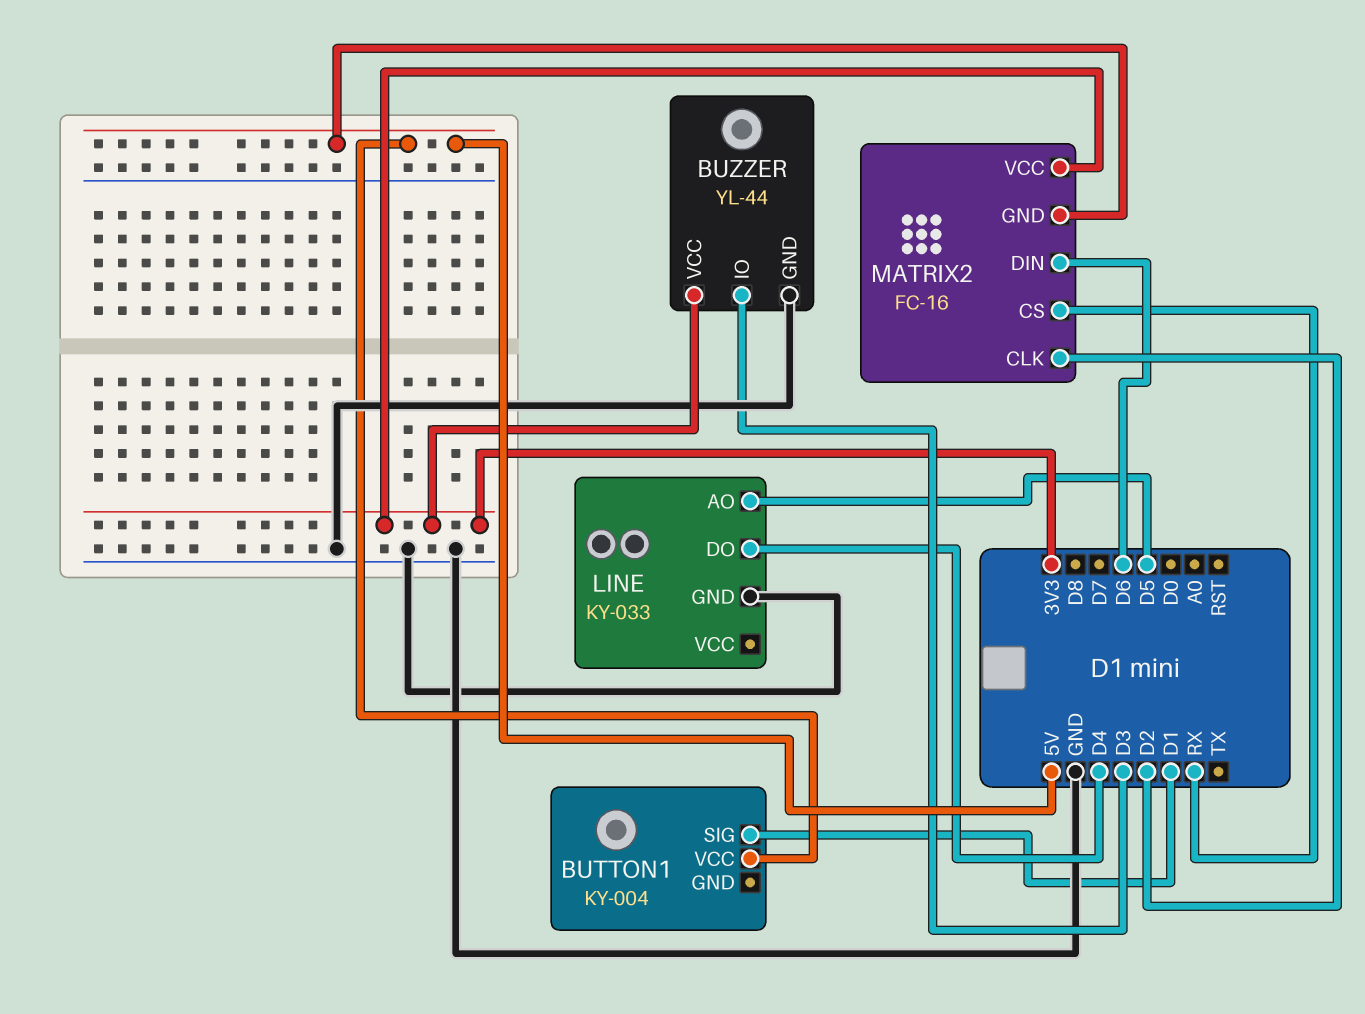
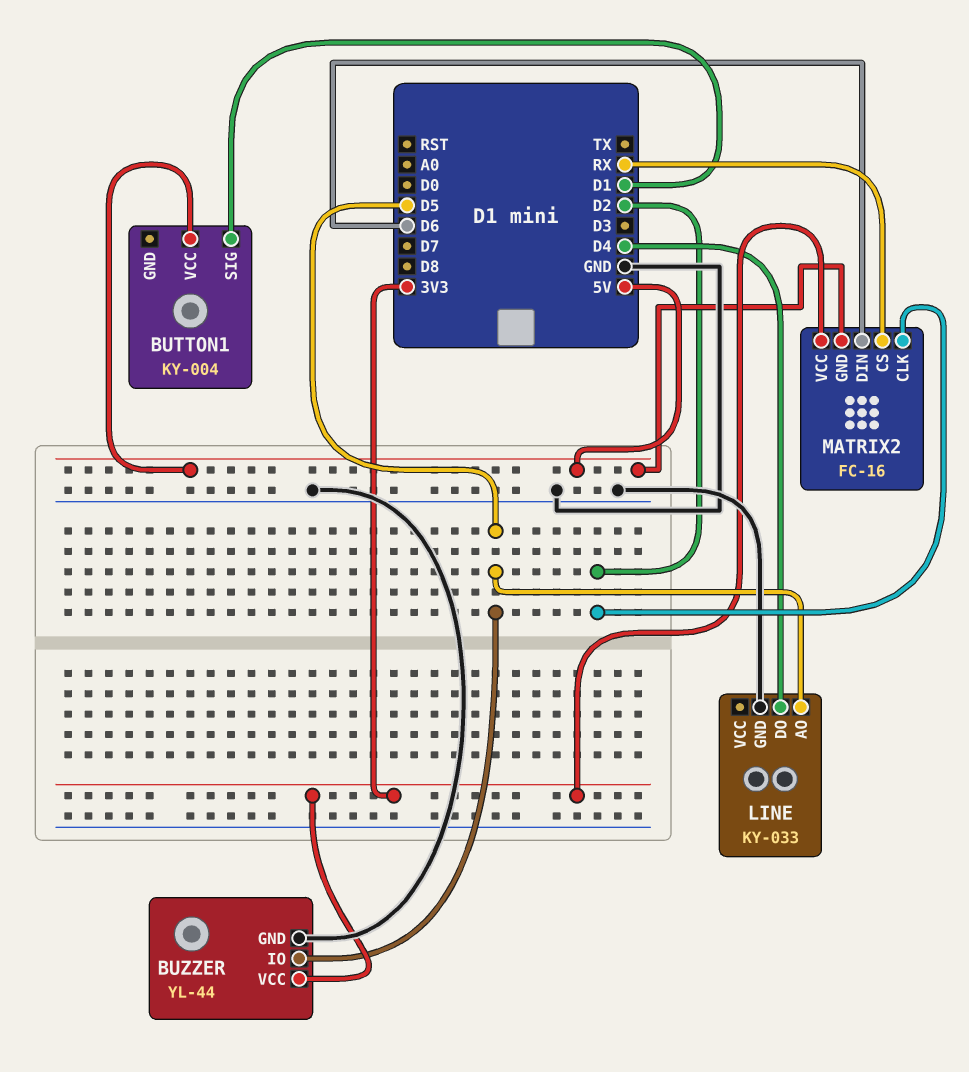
BUZZER pin IO: D3 -> D5

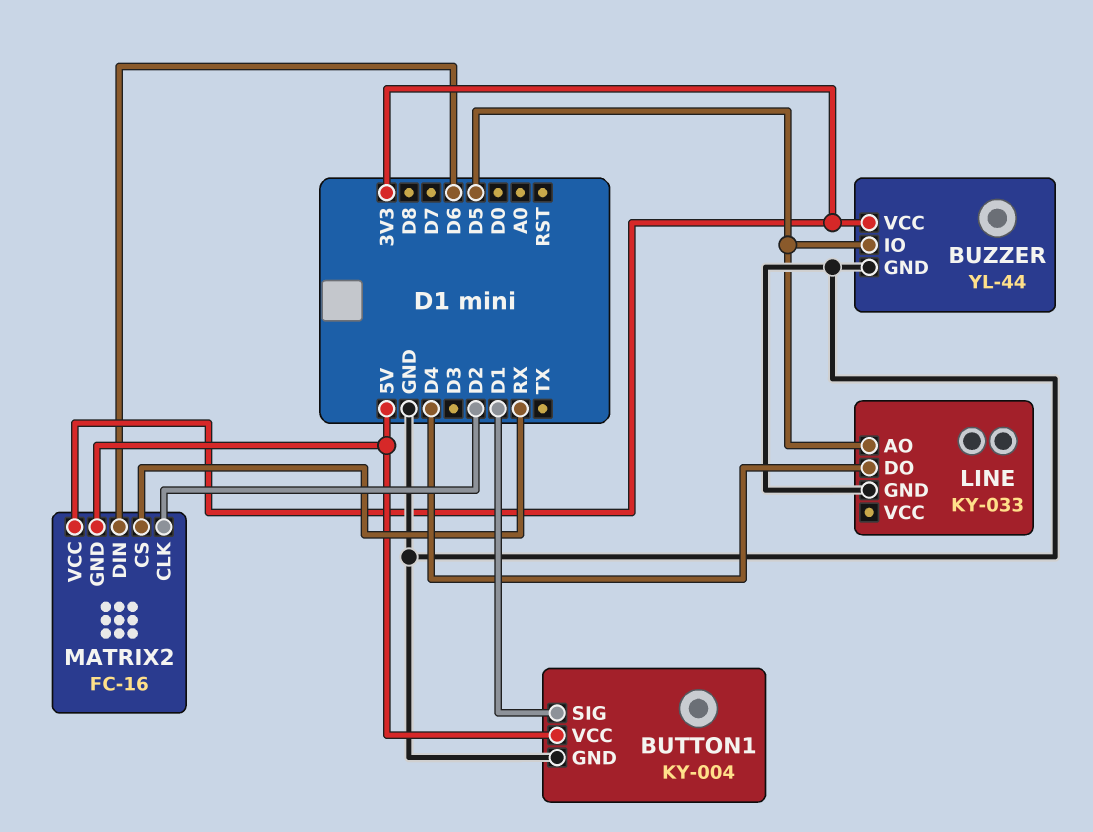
BUTTON1 pin GND: none -> GND

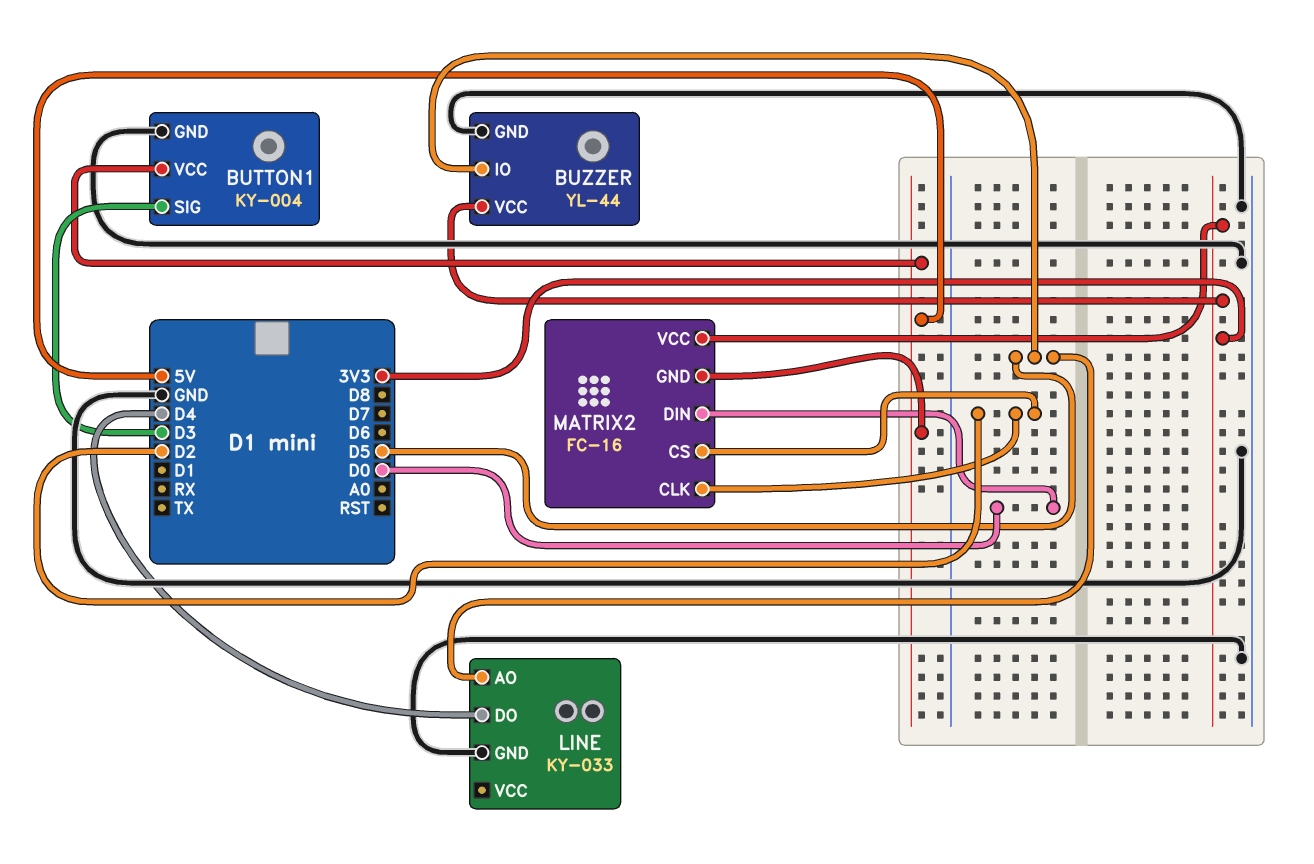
BUTTON1 pin SIG: D1 -> D3
MATRIX2 pin CS: RX -> D2
MATRIX2 pin DIN: D6 -> D0

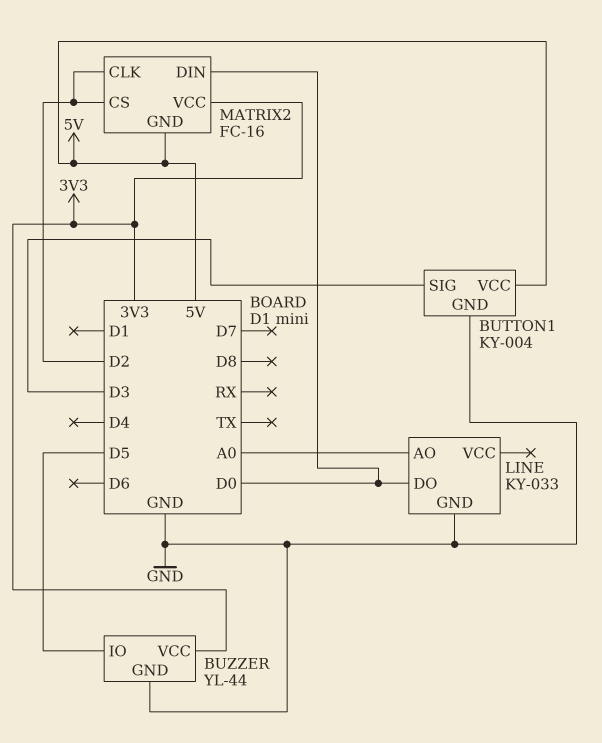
LINE pin AO: D5 -> A0
LINE pin DO: D4 -> D0

